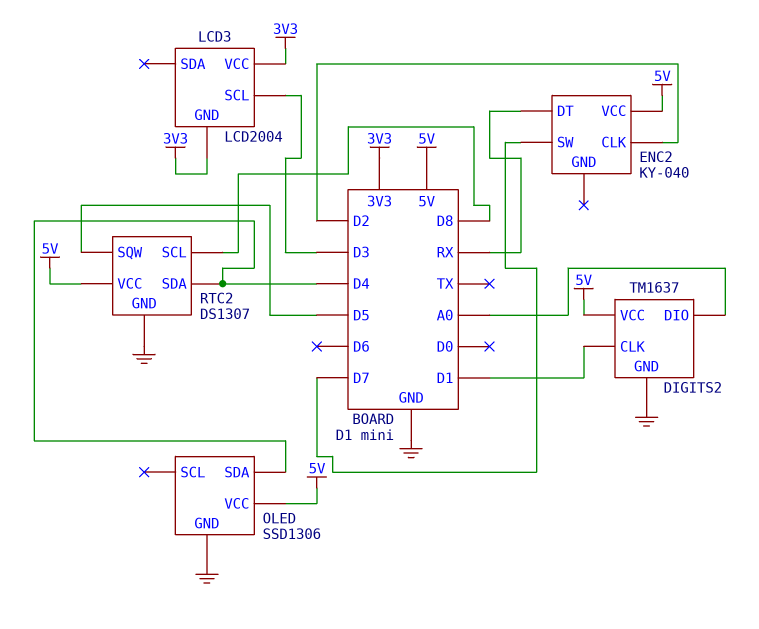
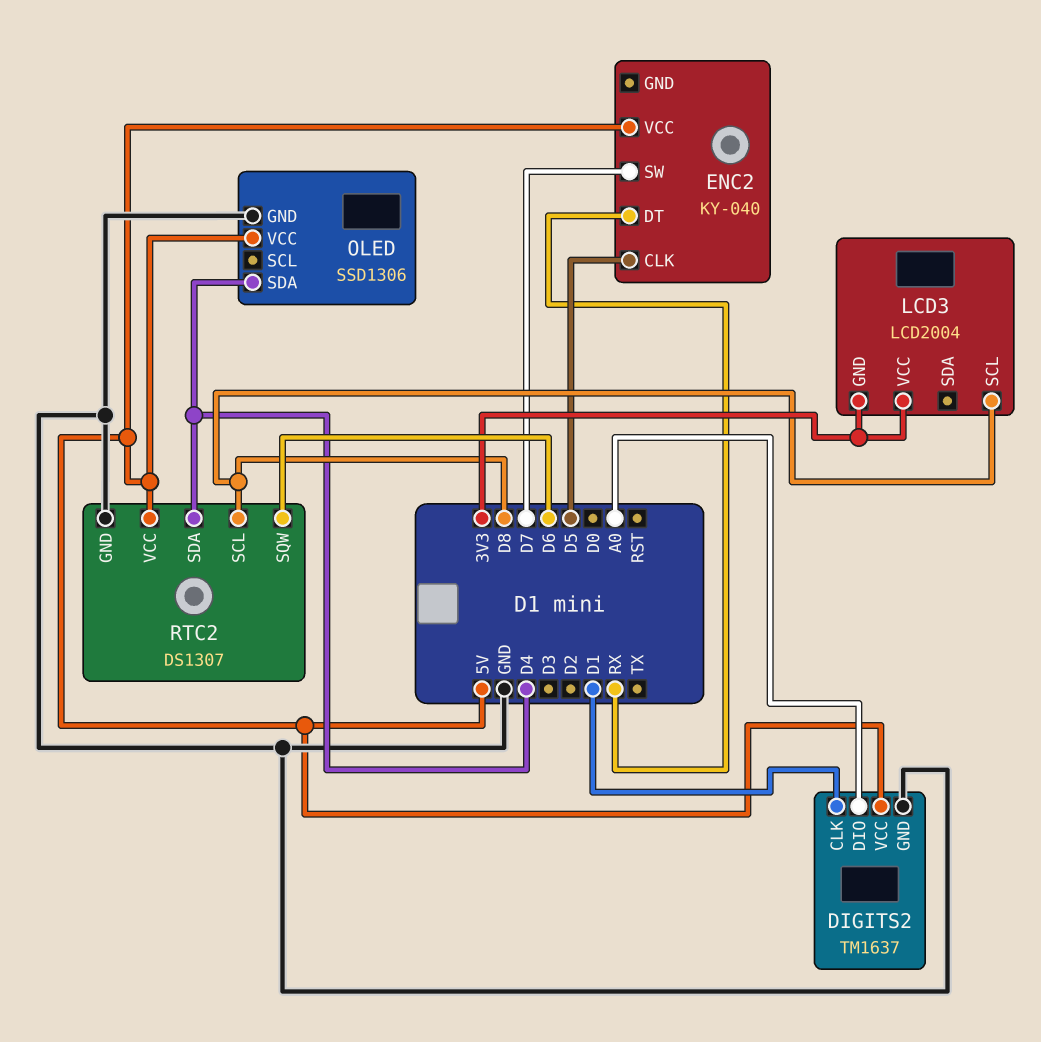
ENC2 pin CLK: D2 -> D5
LCD3 pin SCL: D3 -> D8
RTC2 pin SQW: D5 -> D6

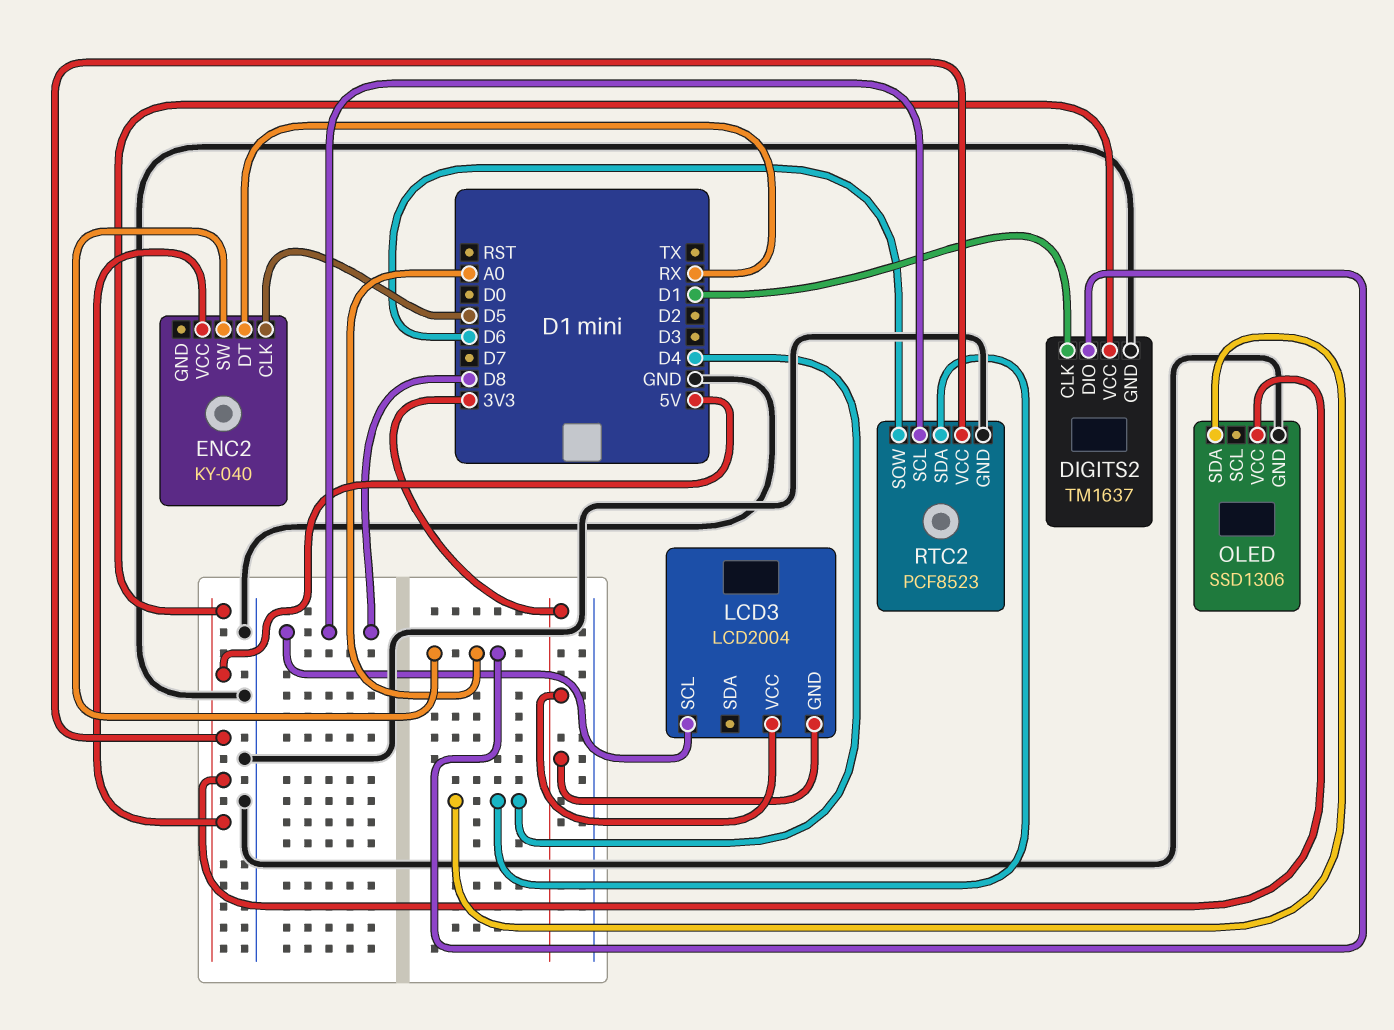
ENC2 pin SW: D7 -> A0
RTC2: DS1307 -> PCF8523

